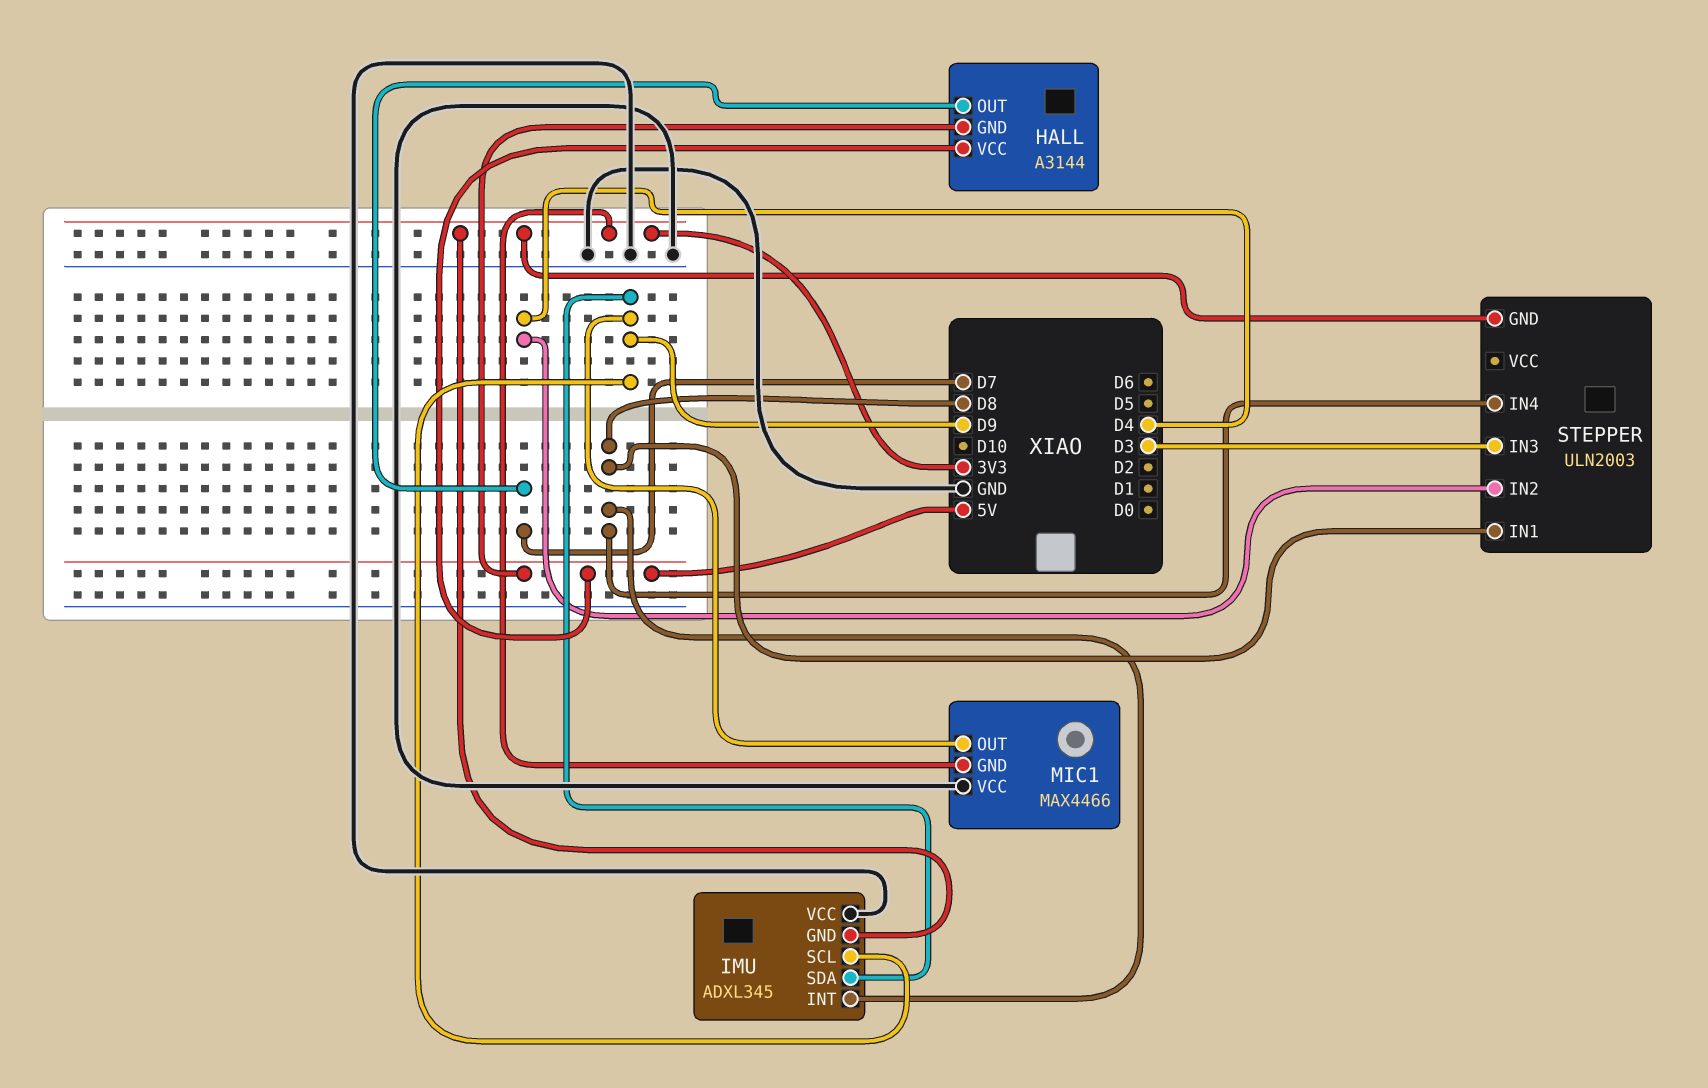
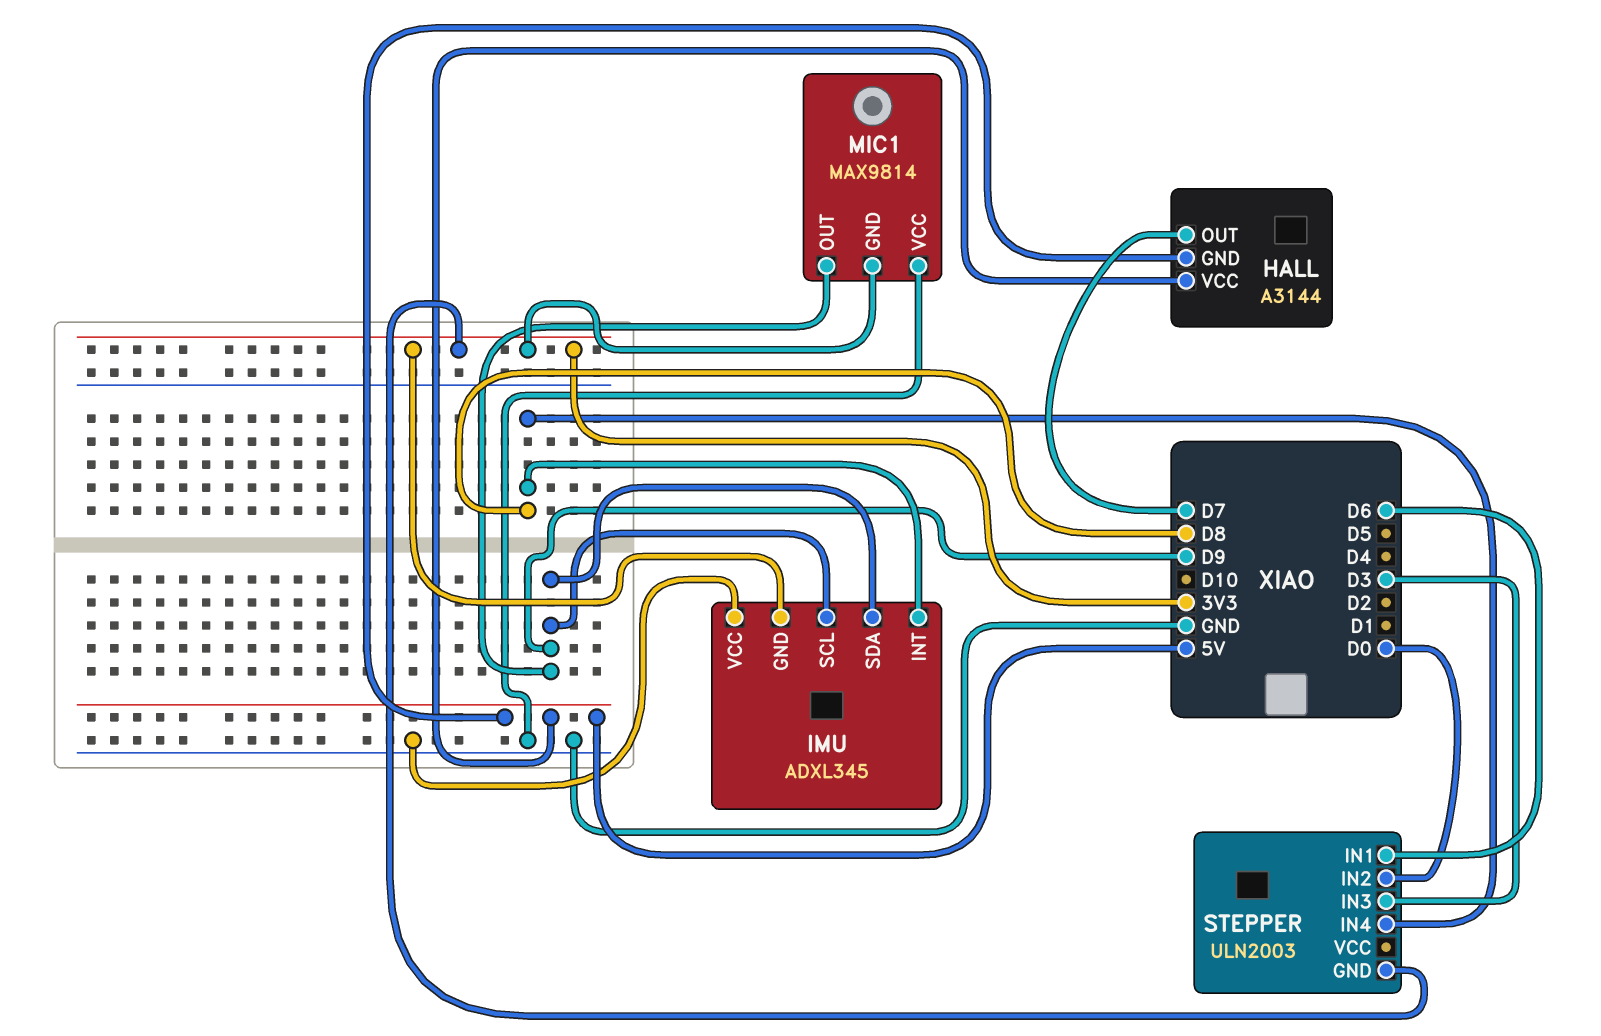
MIC1: MAX4466 -> MAX9814
STEPPER pin IN1: D8 -> D6
STEPPER pin IN2: D4 -> D0

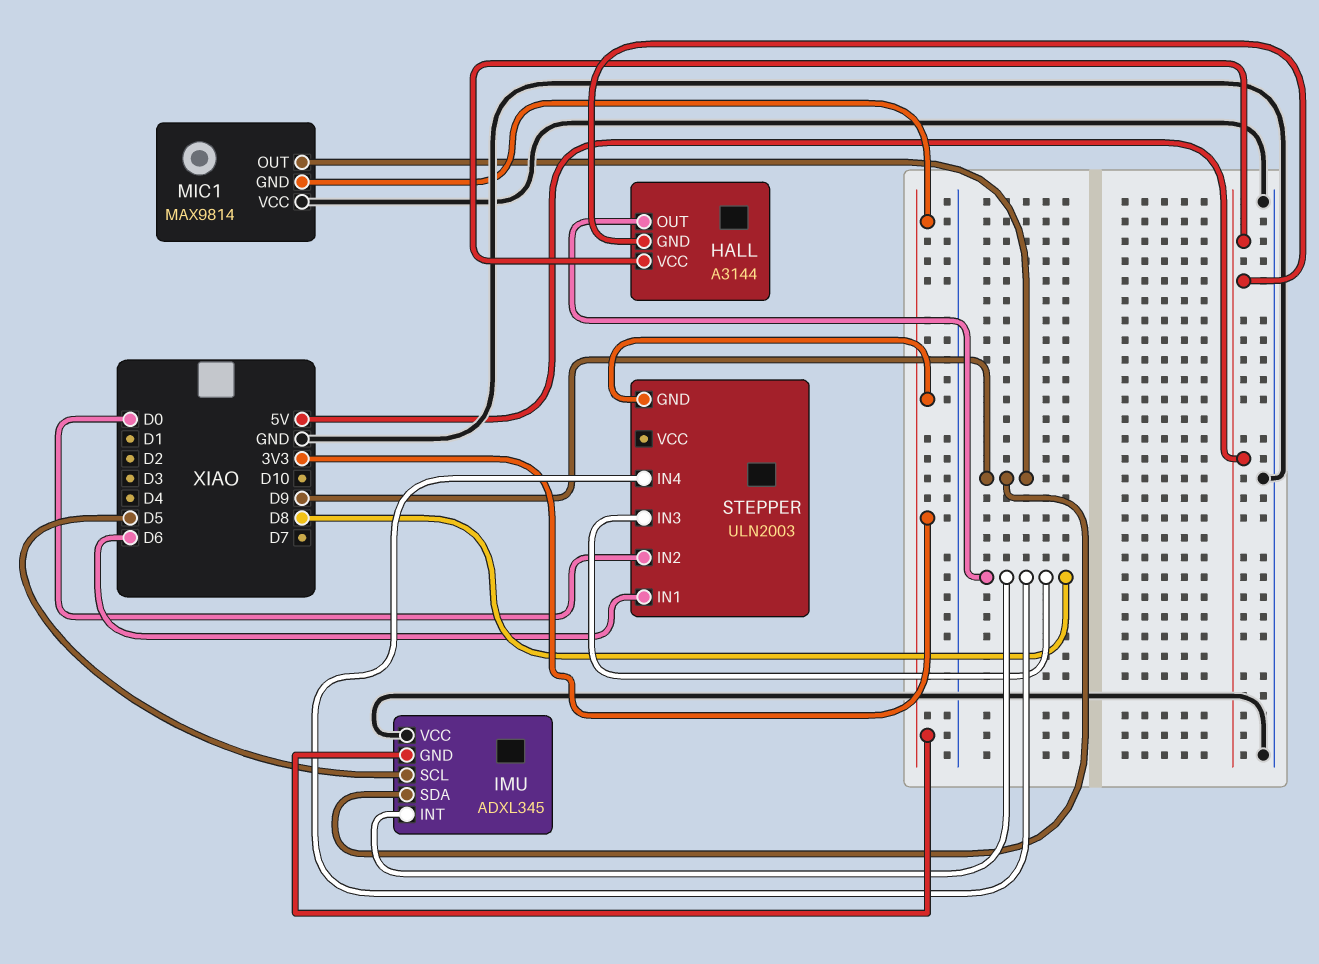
HALL pin OUT: D7 -> D8
IMU pin SCL: D9 -> D5
STEPPER pin IN3: D3 -> D8

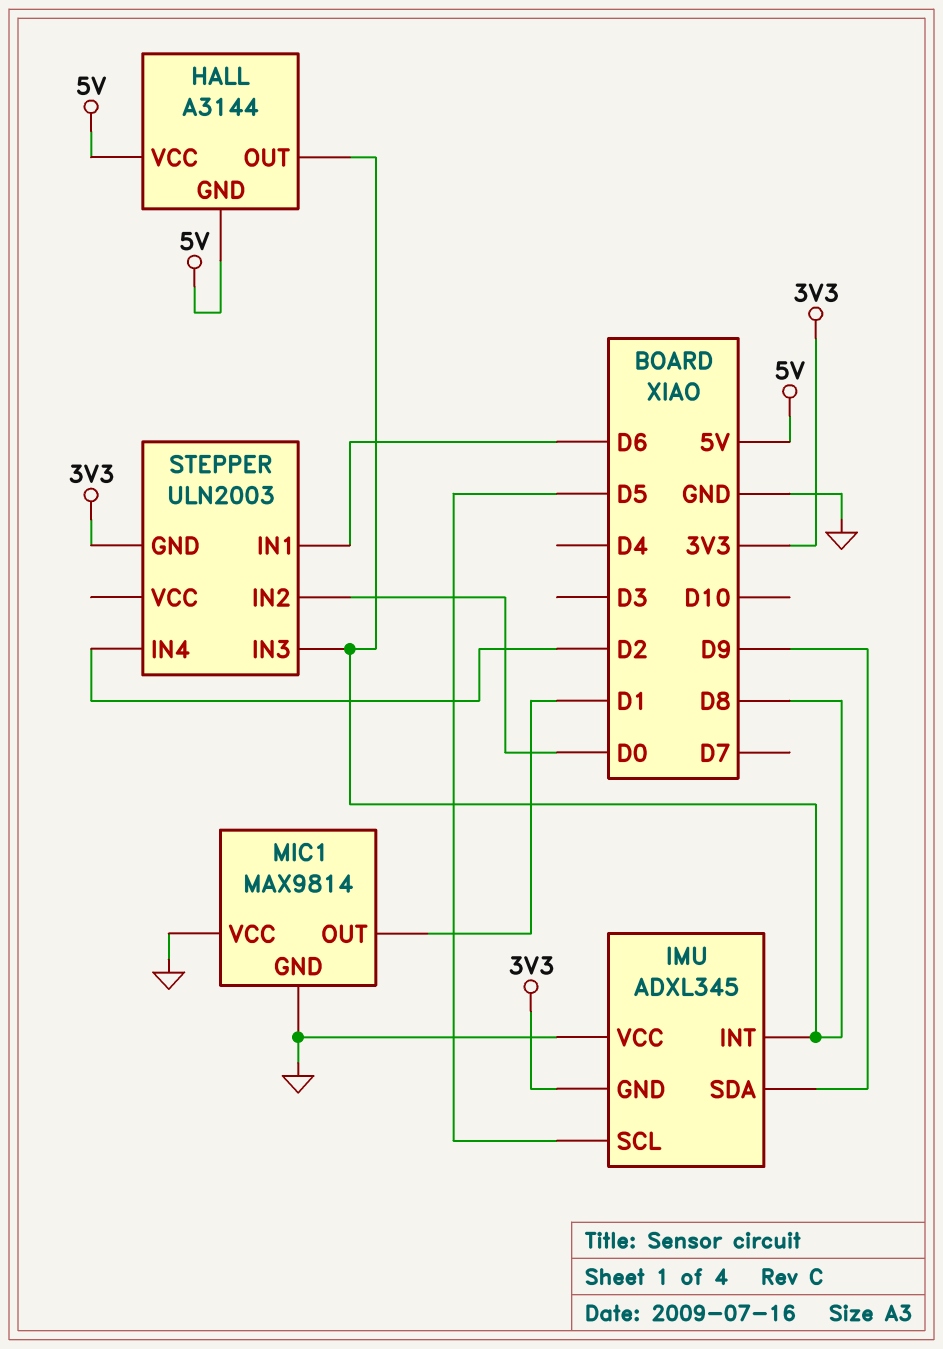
MIC1 pin GND: 3V3 -> GND
MIC1 pin OUT: D9 -> D1
STEPPER pin IN4: D8 -> D2

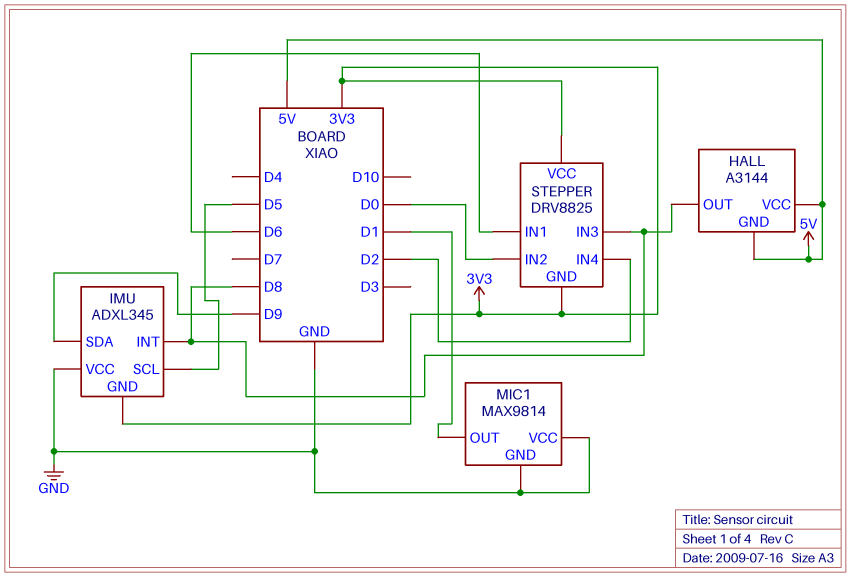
STEPPER: ULN2003 -> DRV8825
STEPPER pin VCC: none -> 3V3

